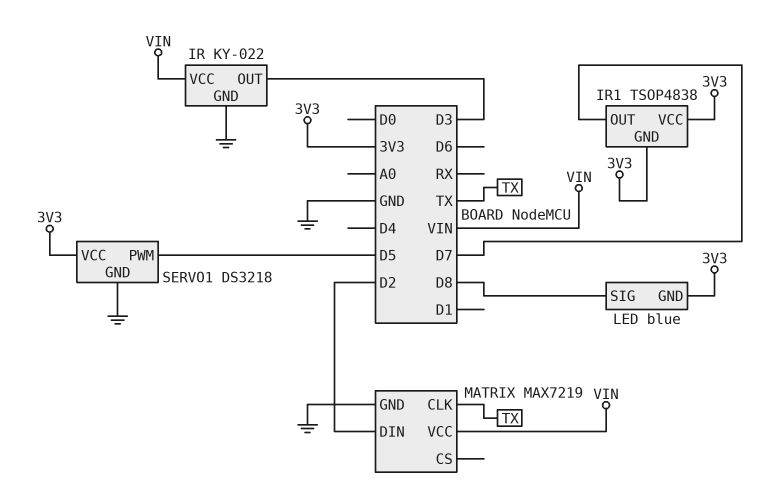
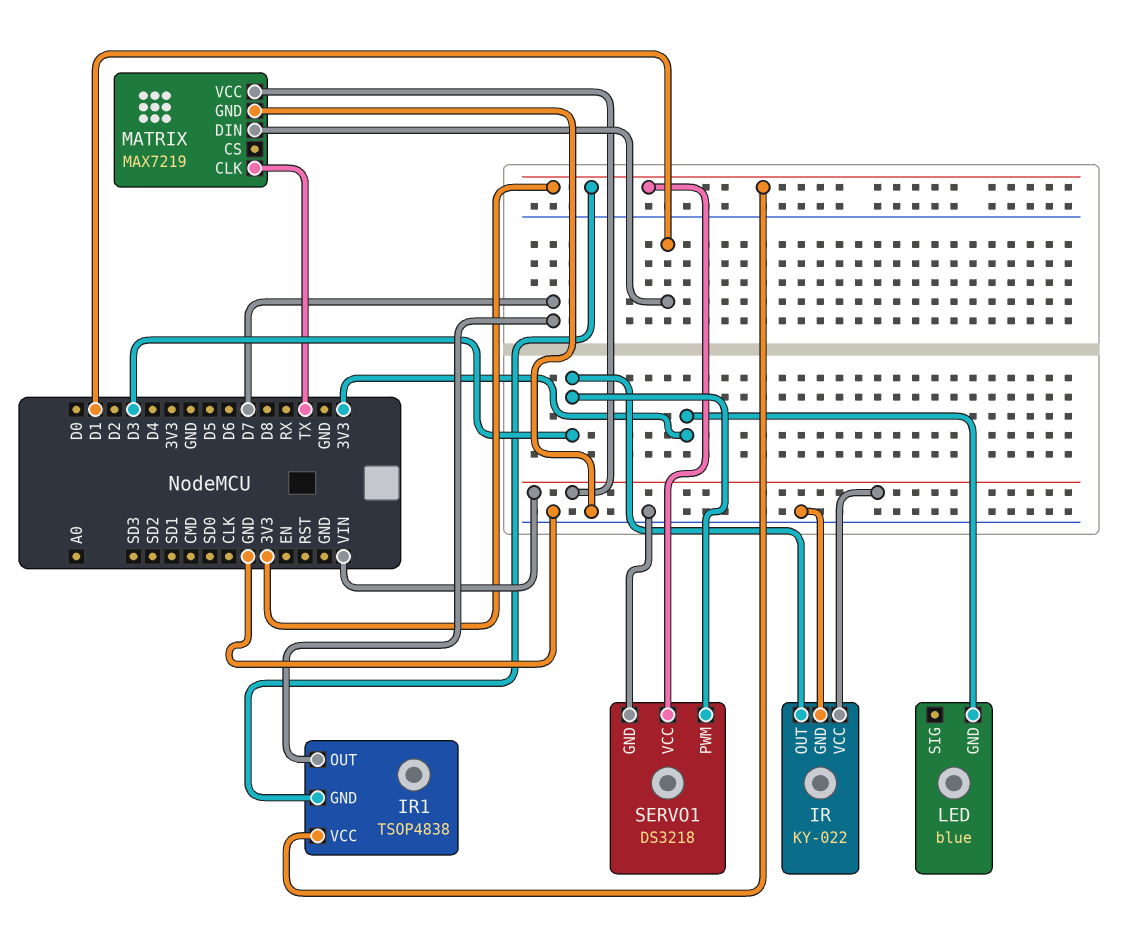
LED pin SIG: D8 -> none
MATRIX pin DIN: D2 -> D1
SERVO1 pin PWM: D5 -> D3

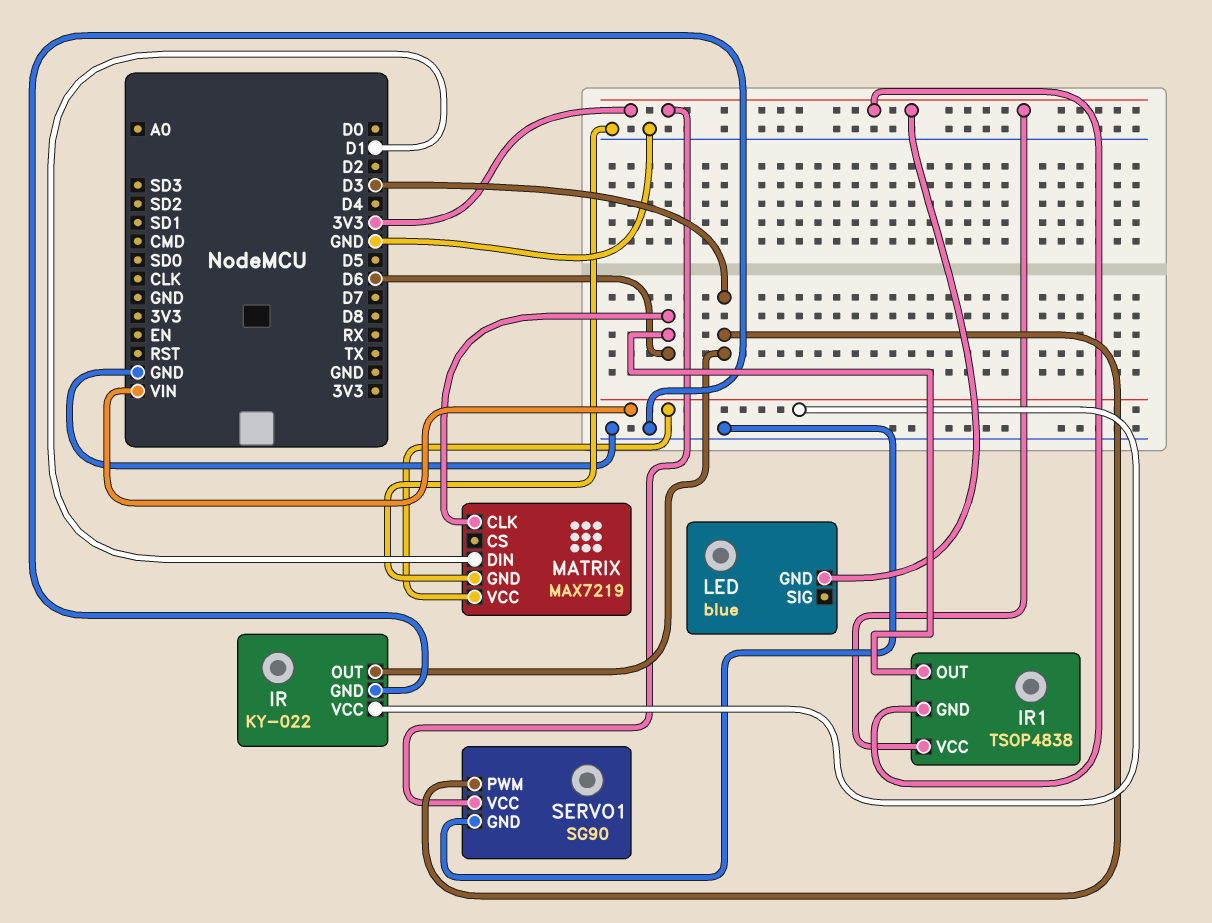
IR1 pin OUT: D7 -> D6
MATRIX pin CLK: TX -> D6
SERVO1: DS3218 -> SG90

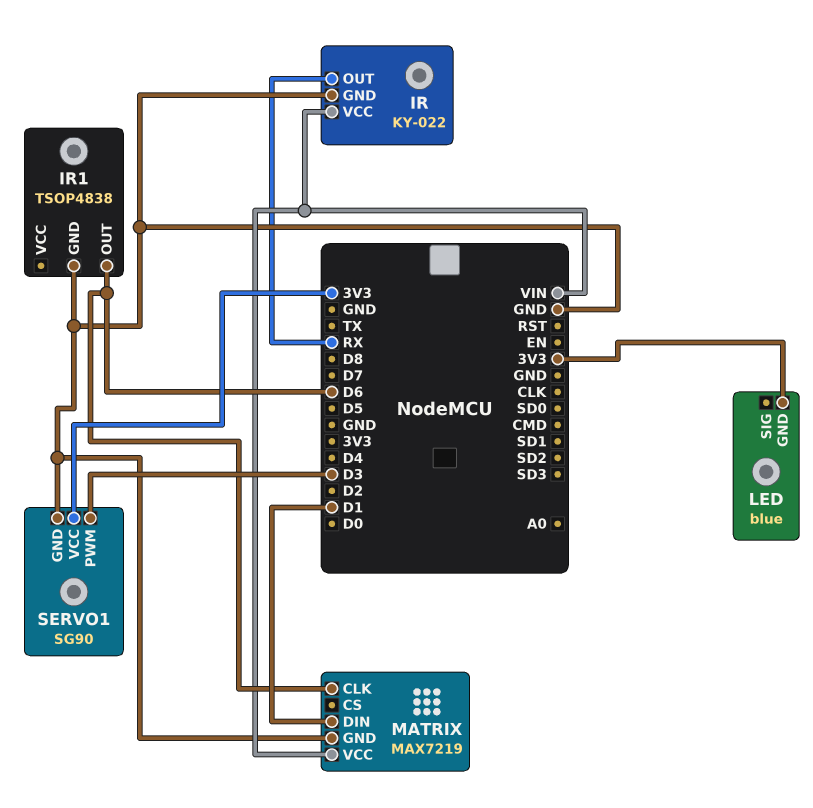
IR pin OUT: D3 -> RX
IR1 pin GND: 3V3 -> GND
IR1 pin VCC: 3V3 -> none

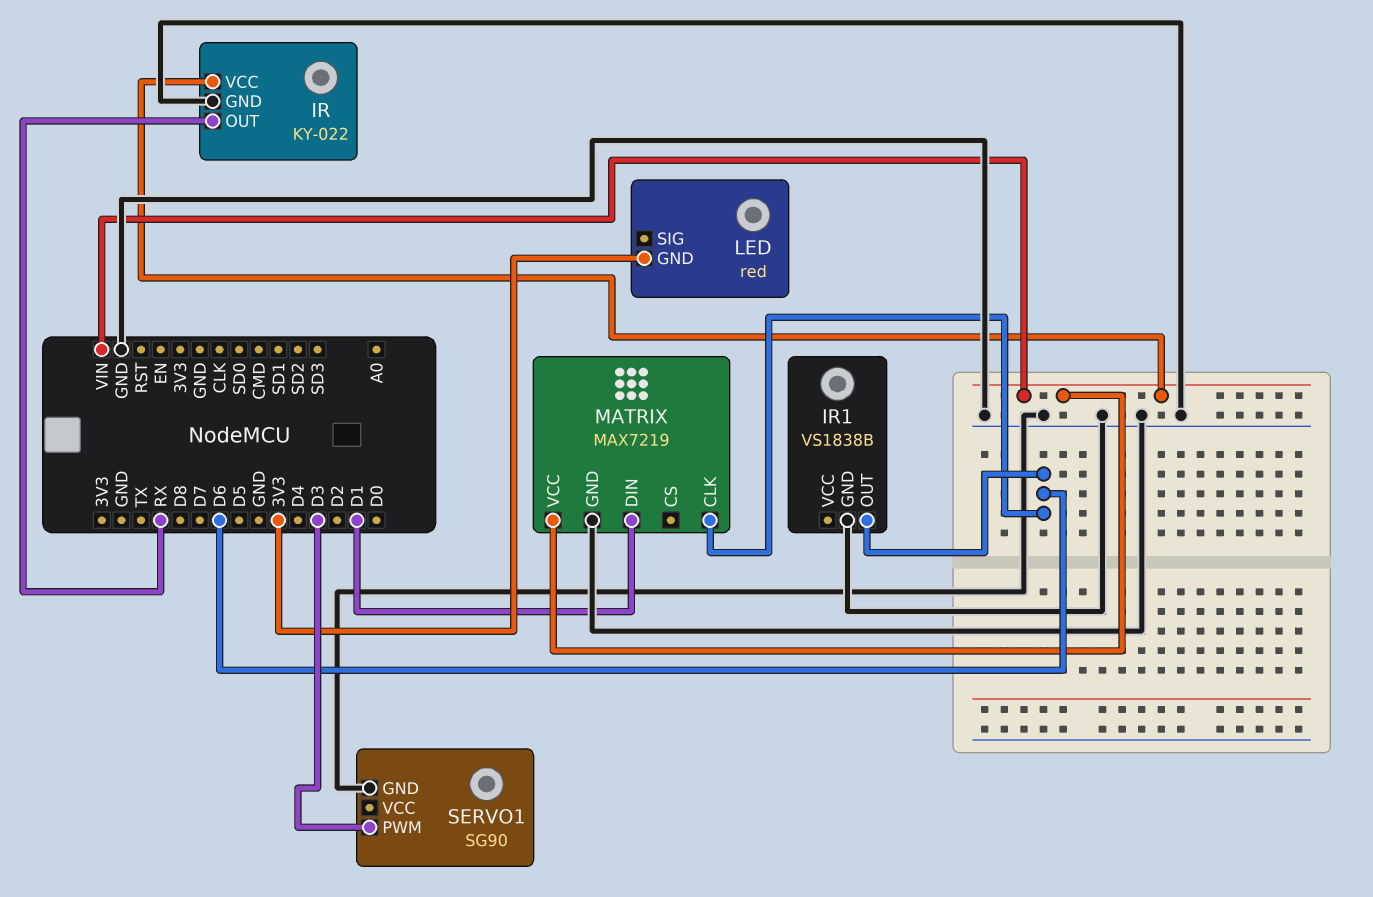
IR1: TSOP4838 -> VS1838B
LED: blue -> red
SERVO1 pin VCC: 3V3 -> none

